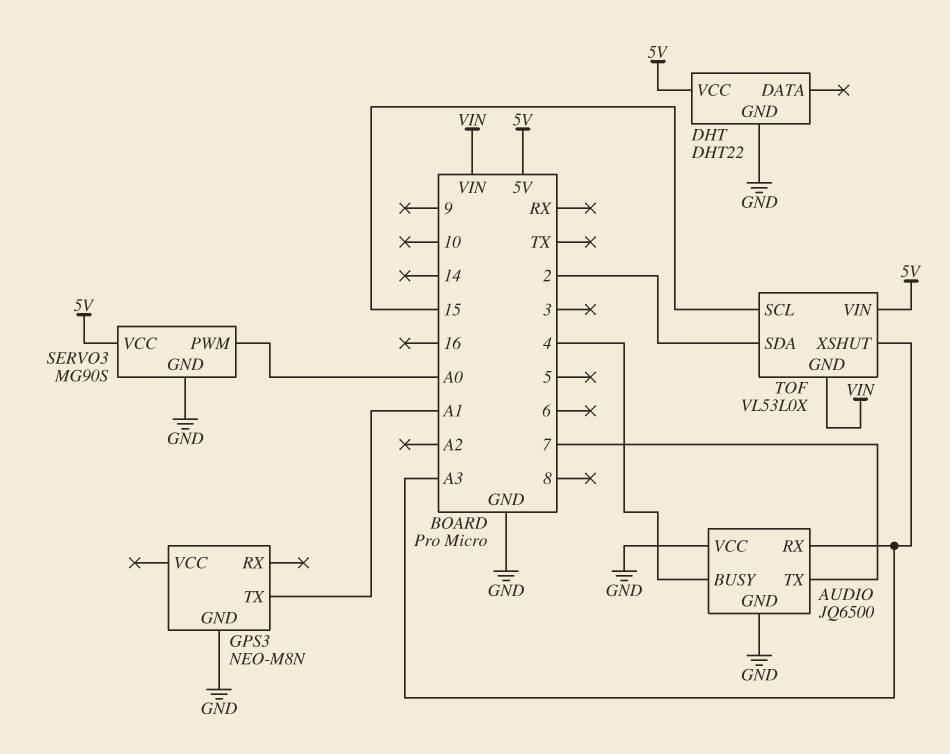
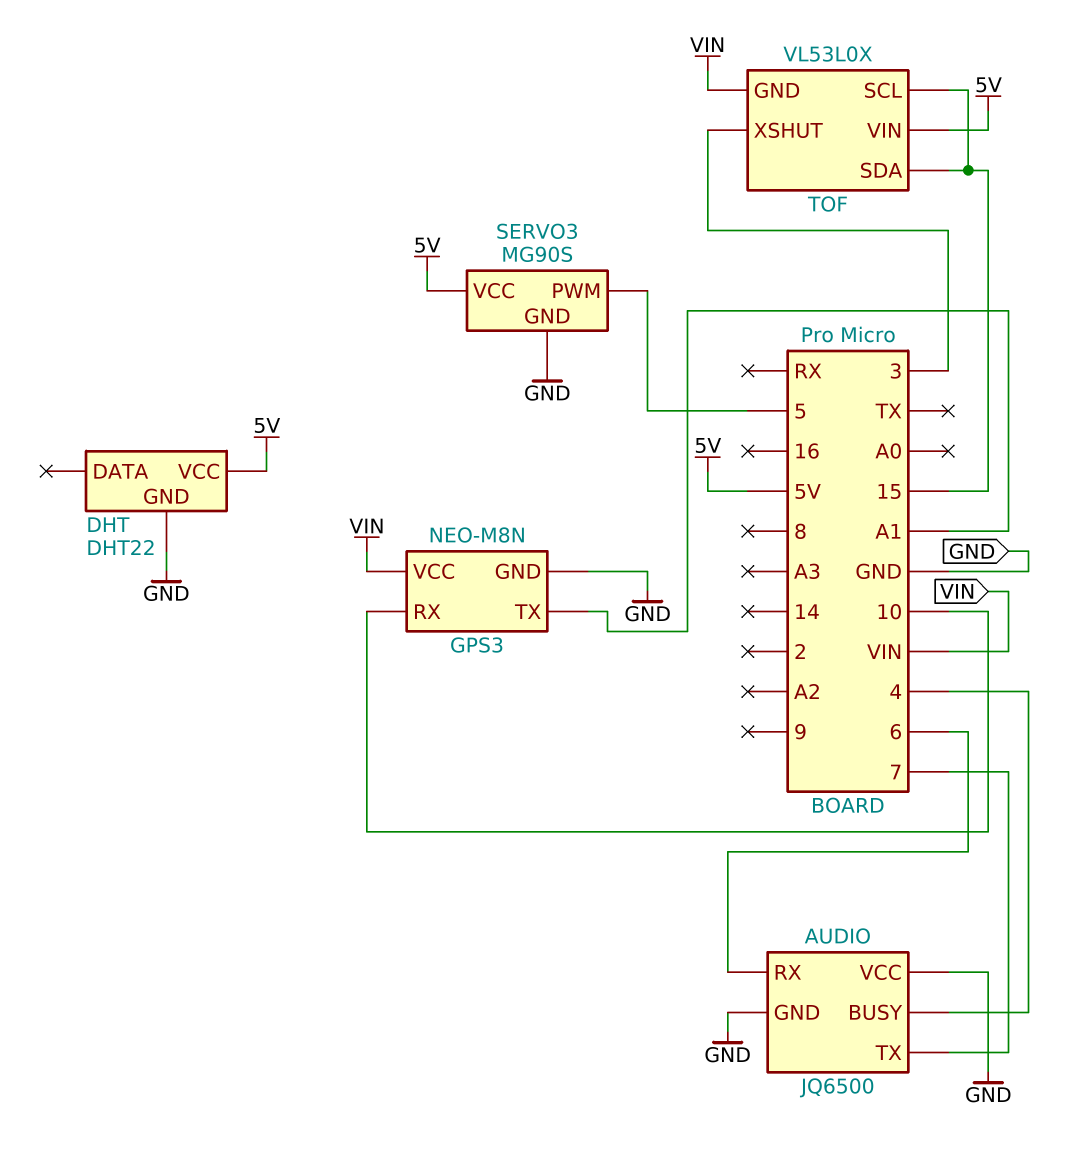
AUDIO pin RX: A3 -> 6
GPS3 pin RX: none -> 10
GPS3 pin VCC: none -> VIN
SERVO3 pin PWM: A0 -> 5
TOF pin SDA: 2 -> 15
TOF pin XSHUT: A3 -> 3

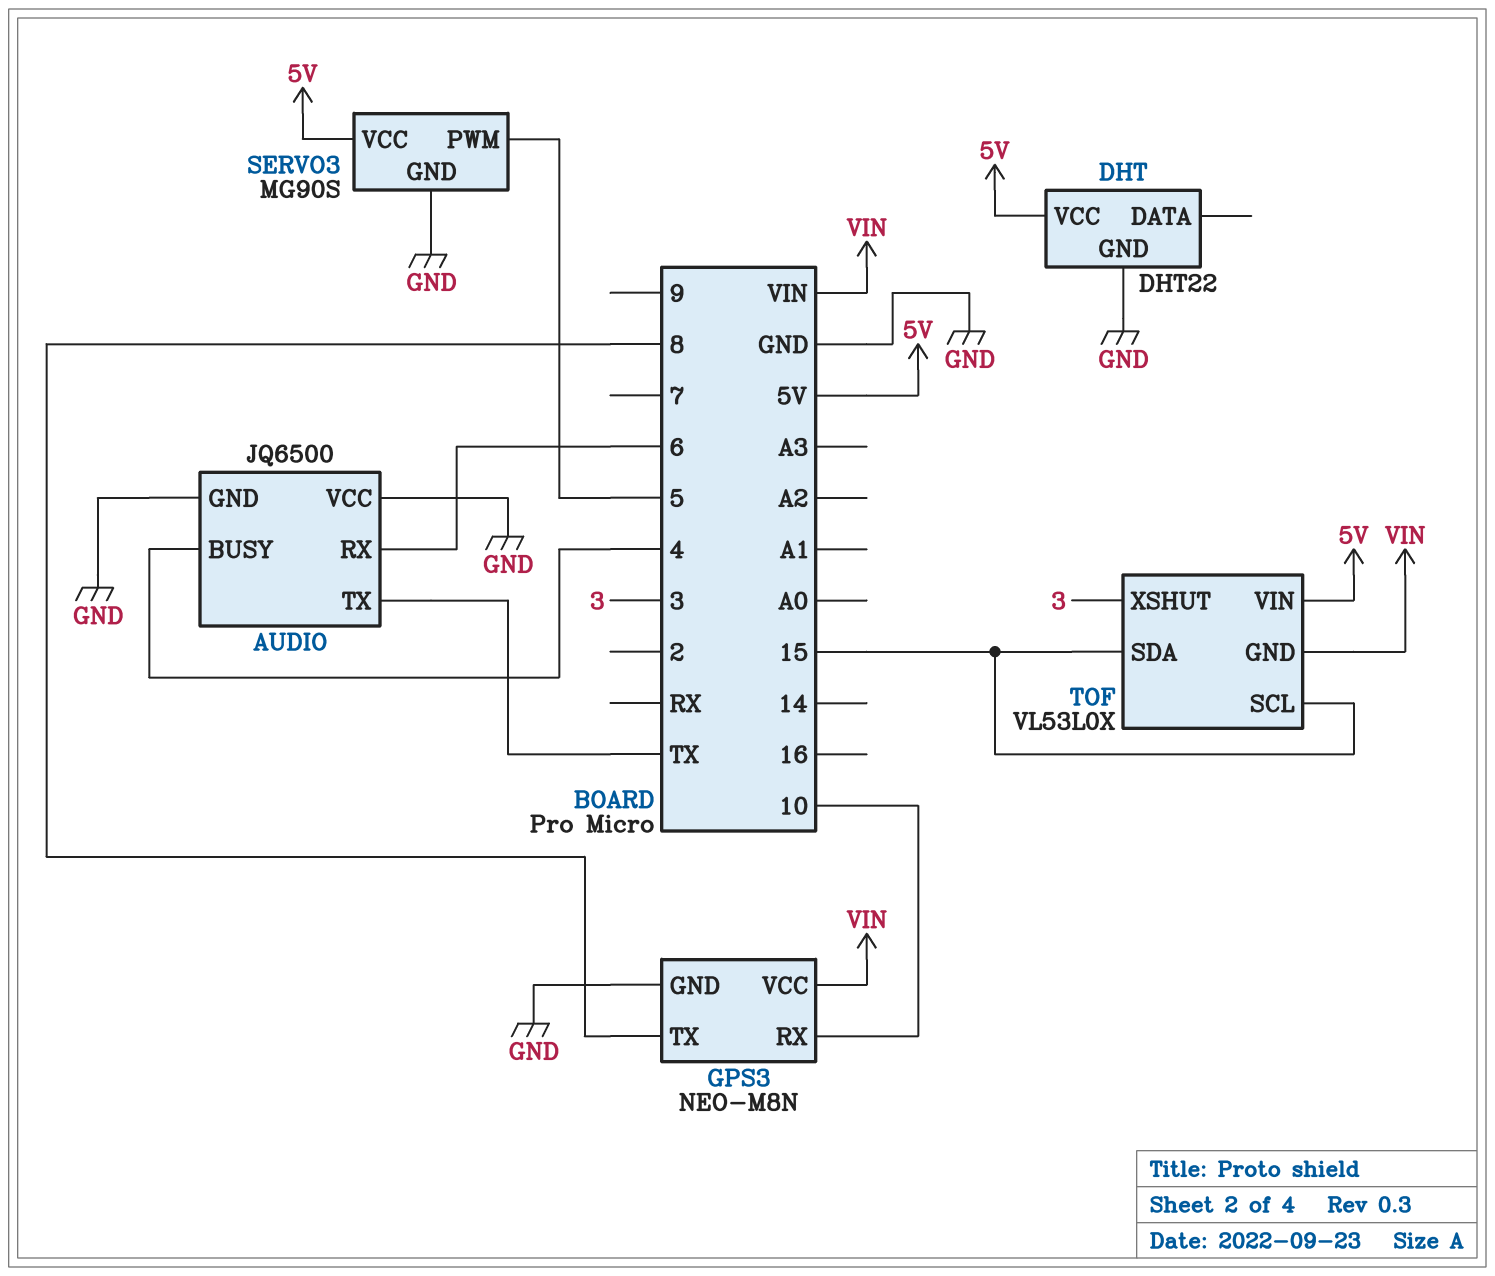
AUDIO pin TX: 7 -> TX
GPS3 pin TX: A1 -> 8

